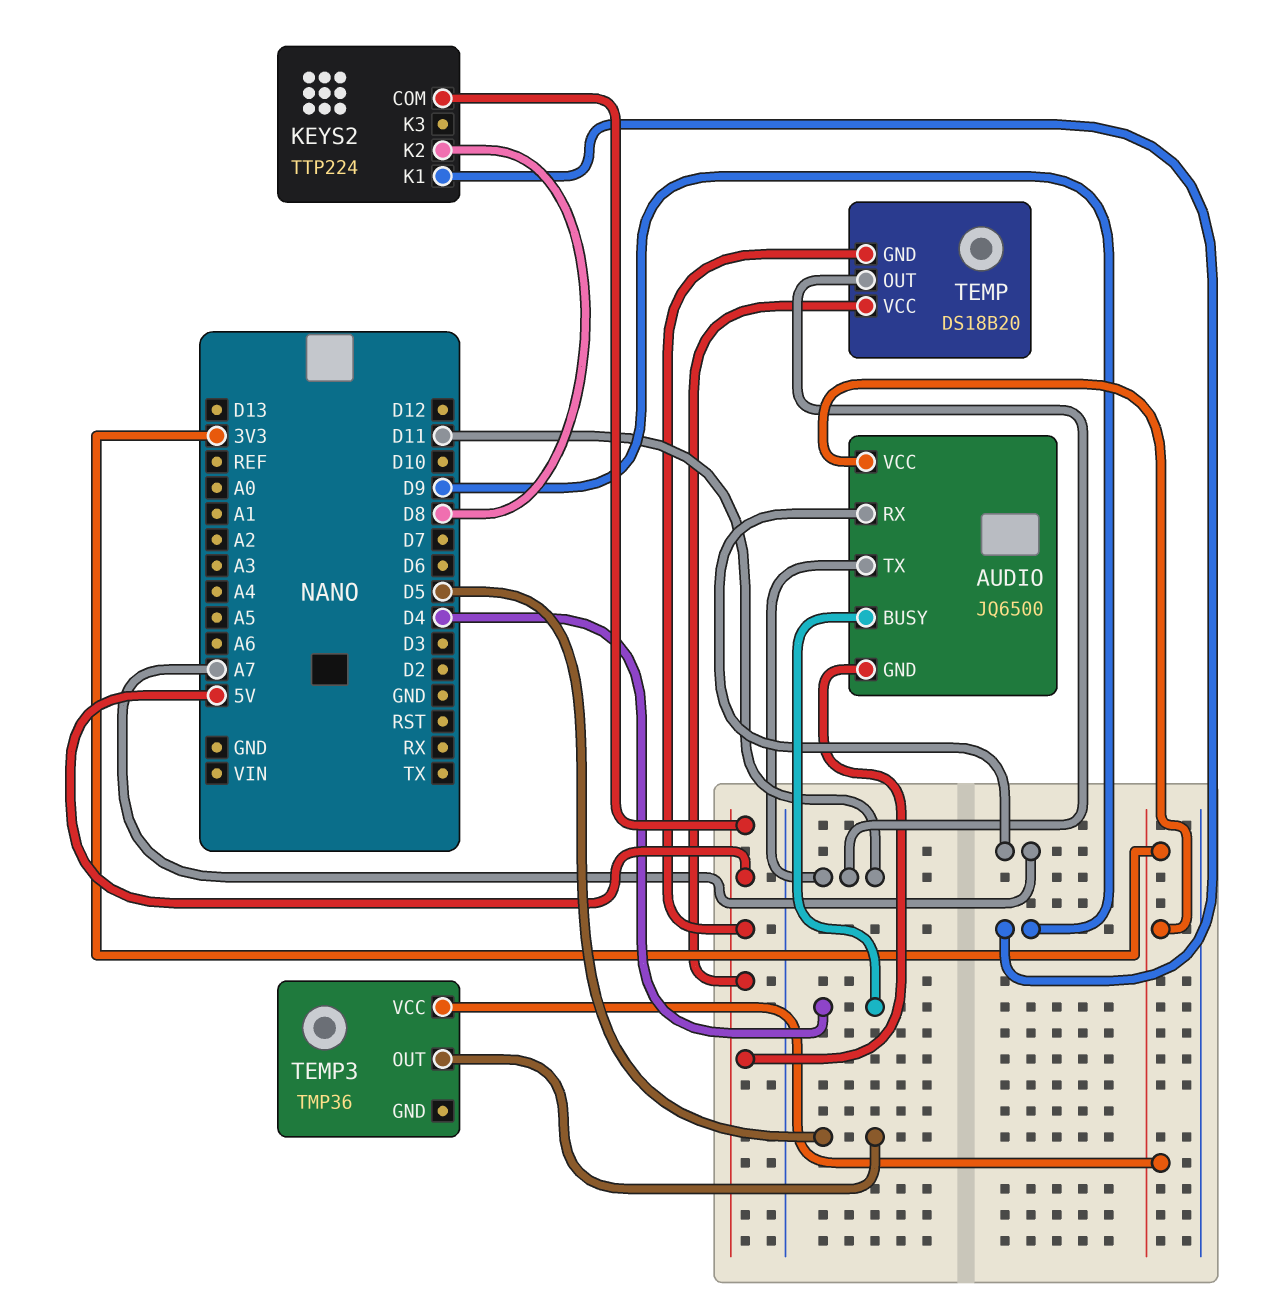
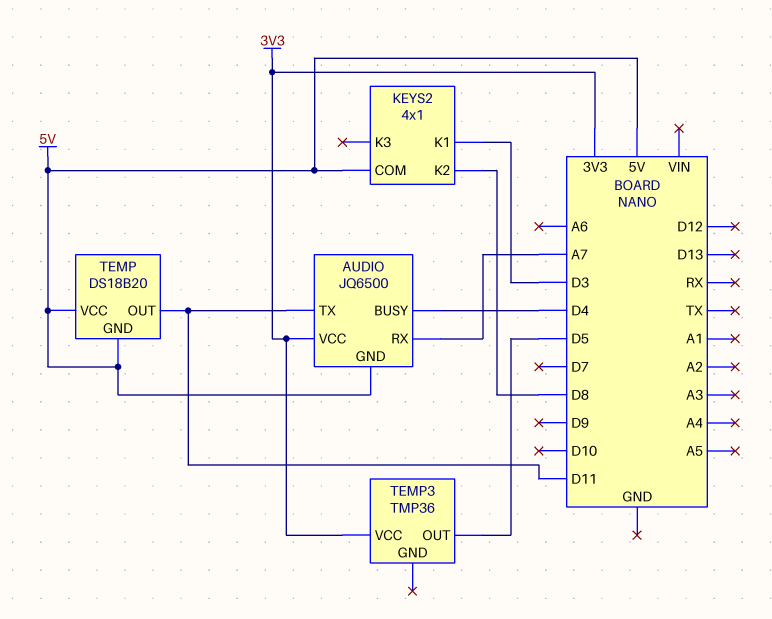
KEYS2: TTP224 -> 4x1
KEYS2 pin K1: D9 -> D3

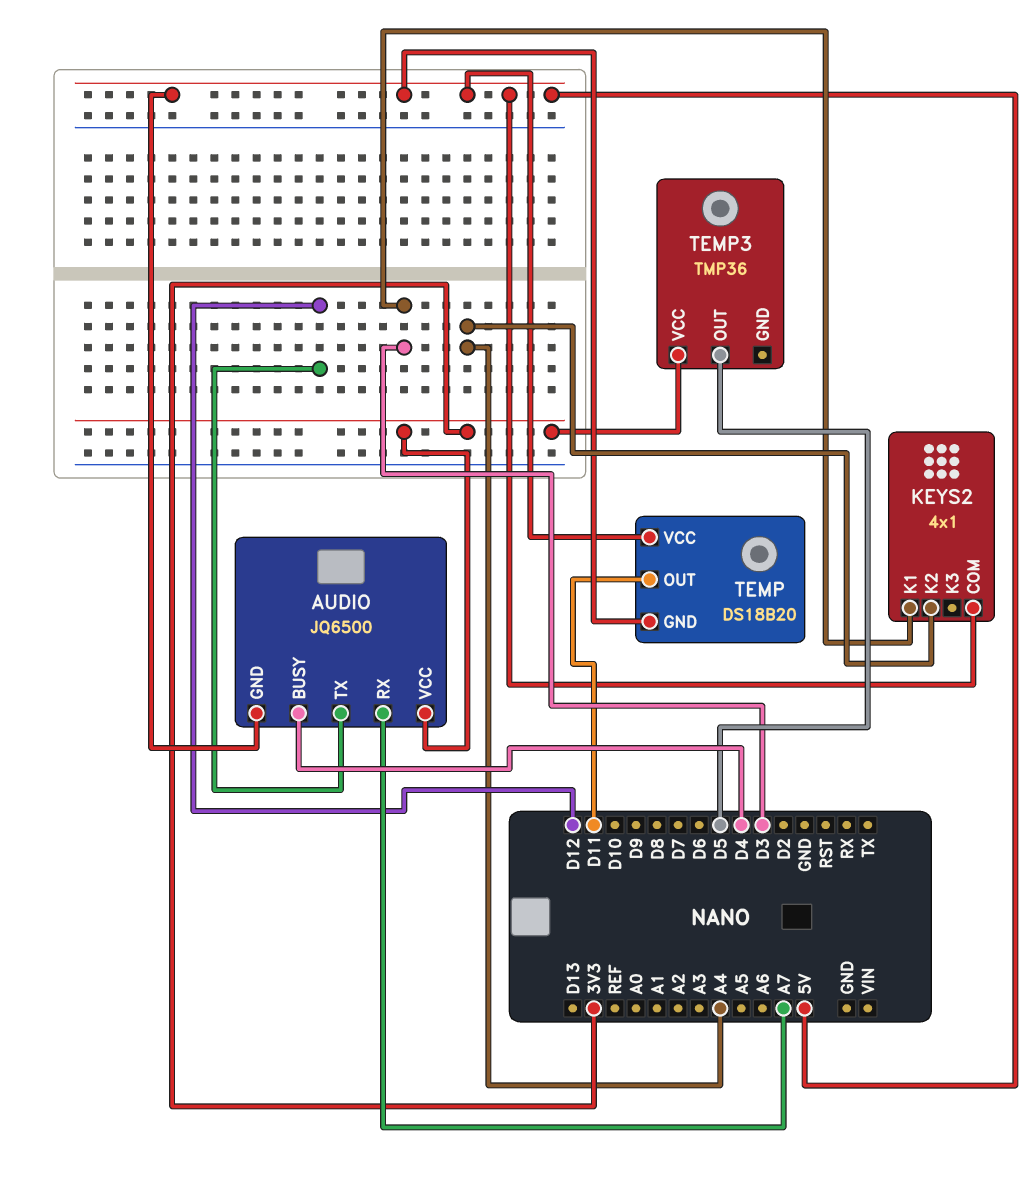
AUDIO pin TX: D11 -> D12
KEYS2 pin K2: D8 -> A4

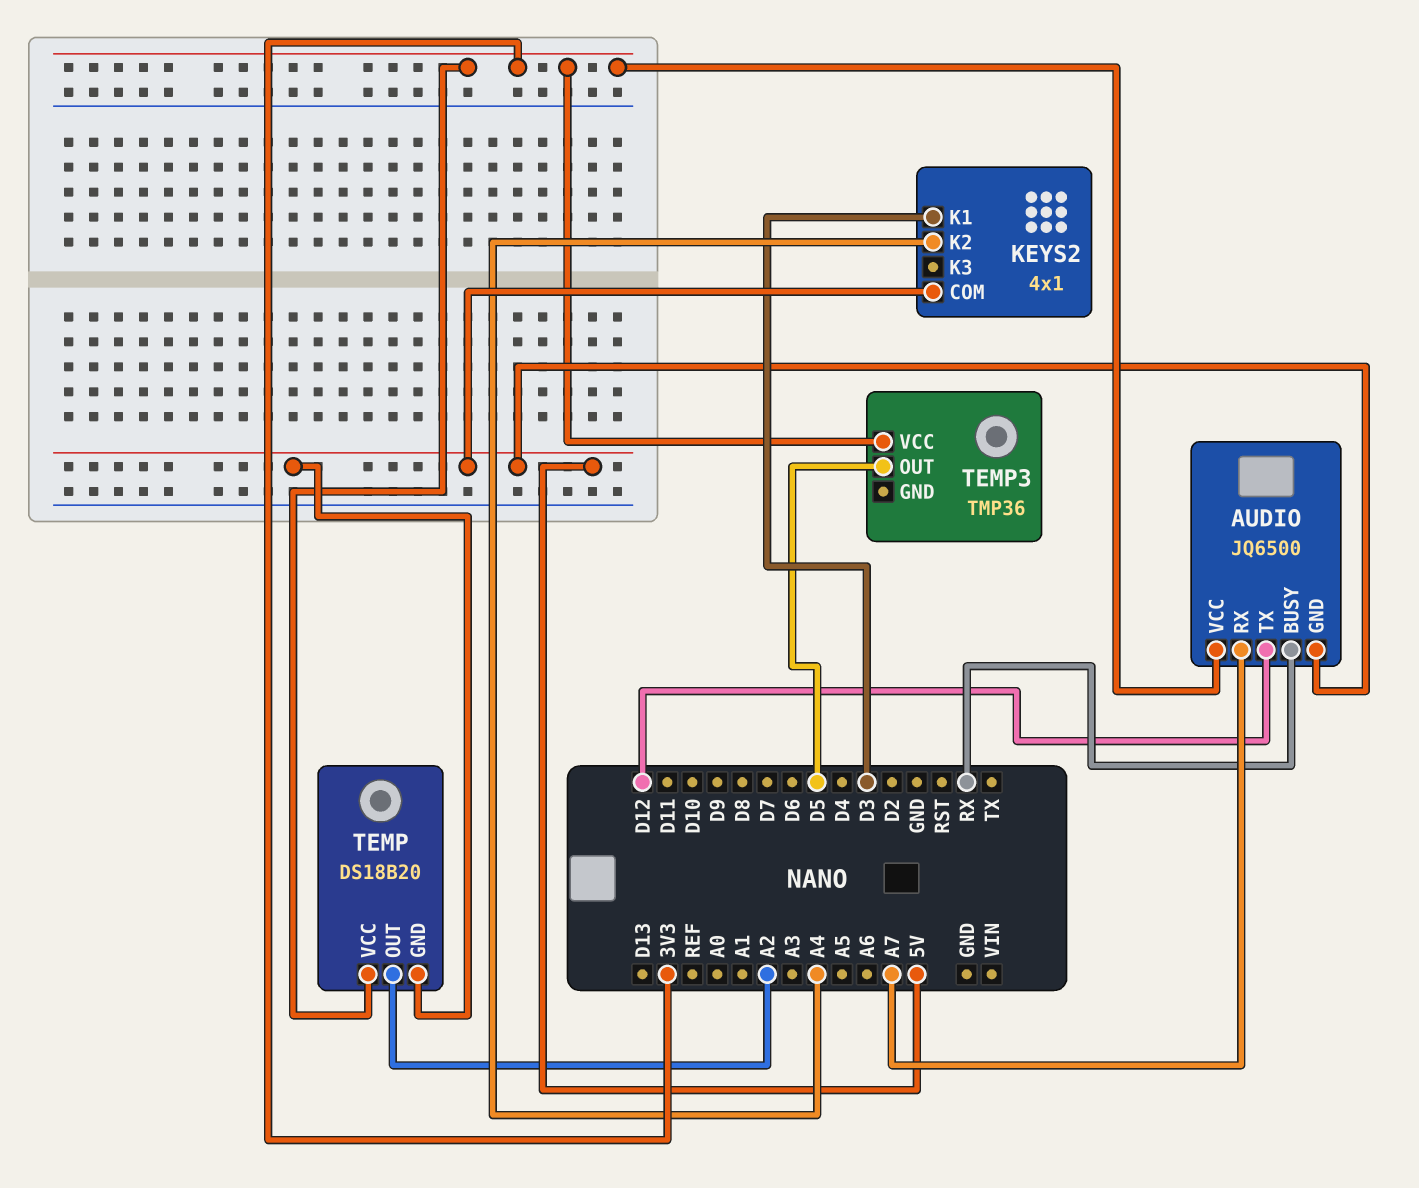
AUDIO pin BUSY: D4 -> RX
TEMP pin OUT: D11 -> A2
TEMP pin VCC: 5V -> 3V3

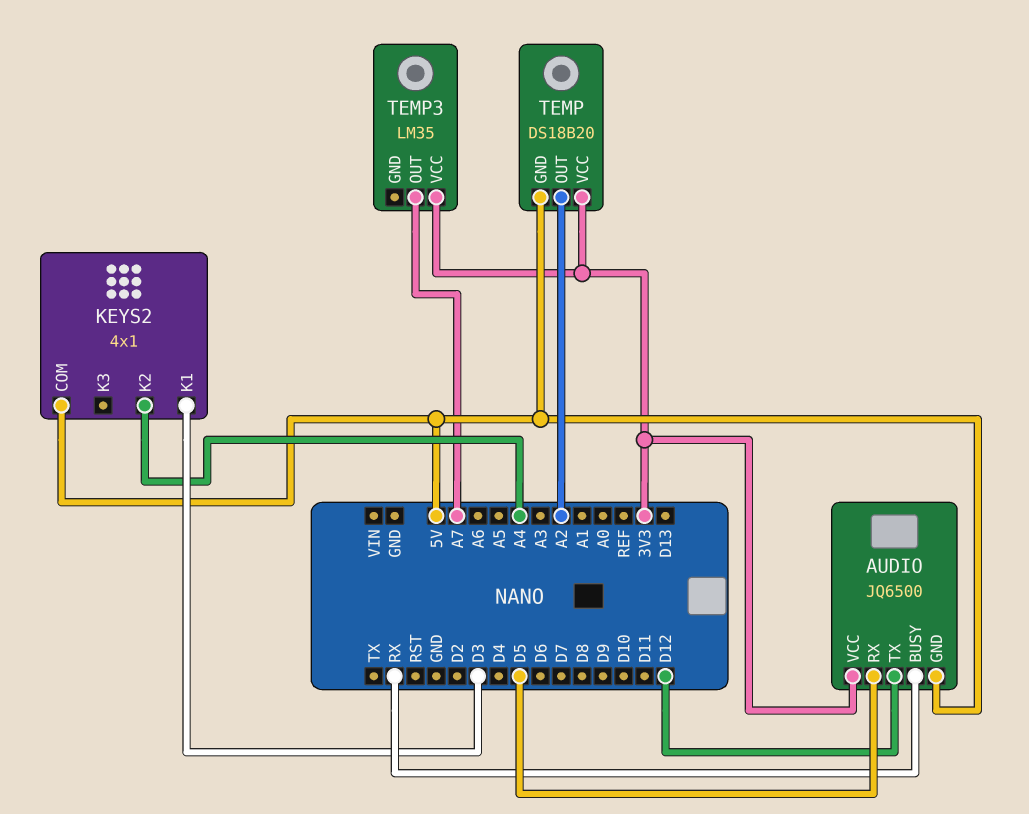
AUDIO pin RX: A7 -> D5
TEMP3: TMP36 -> LM35
TEMP3 pin OUT: D5 -> A7

